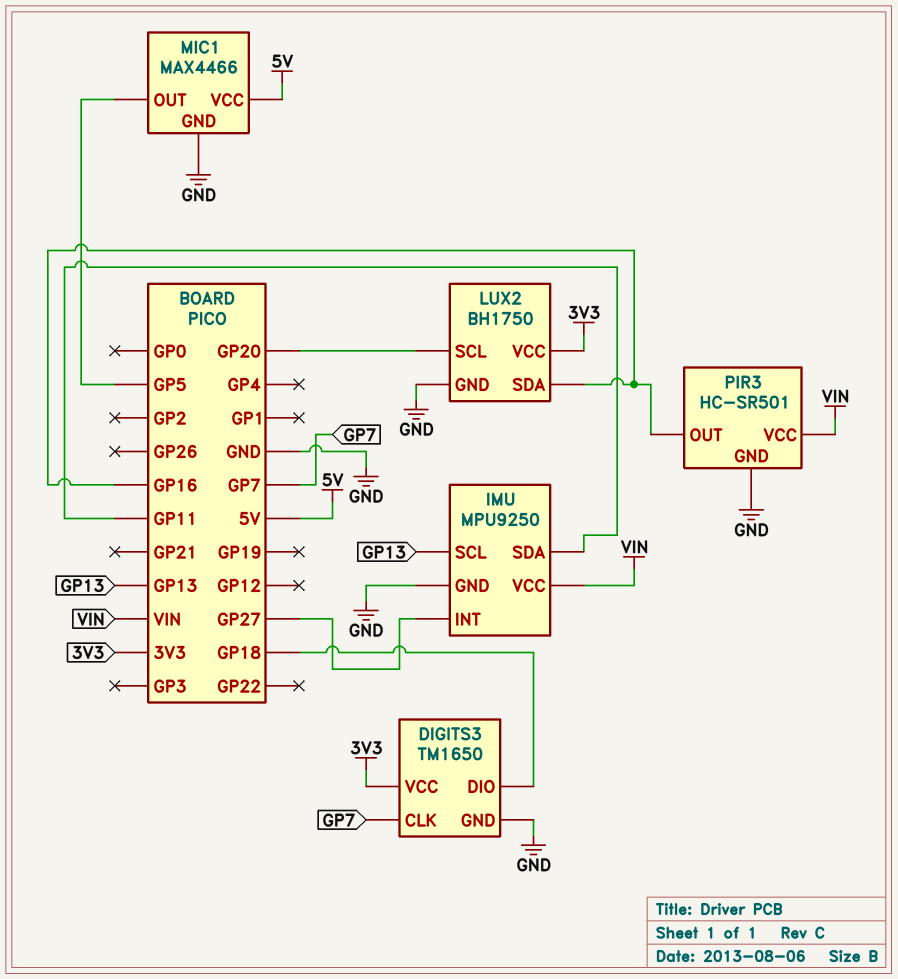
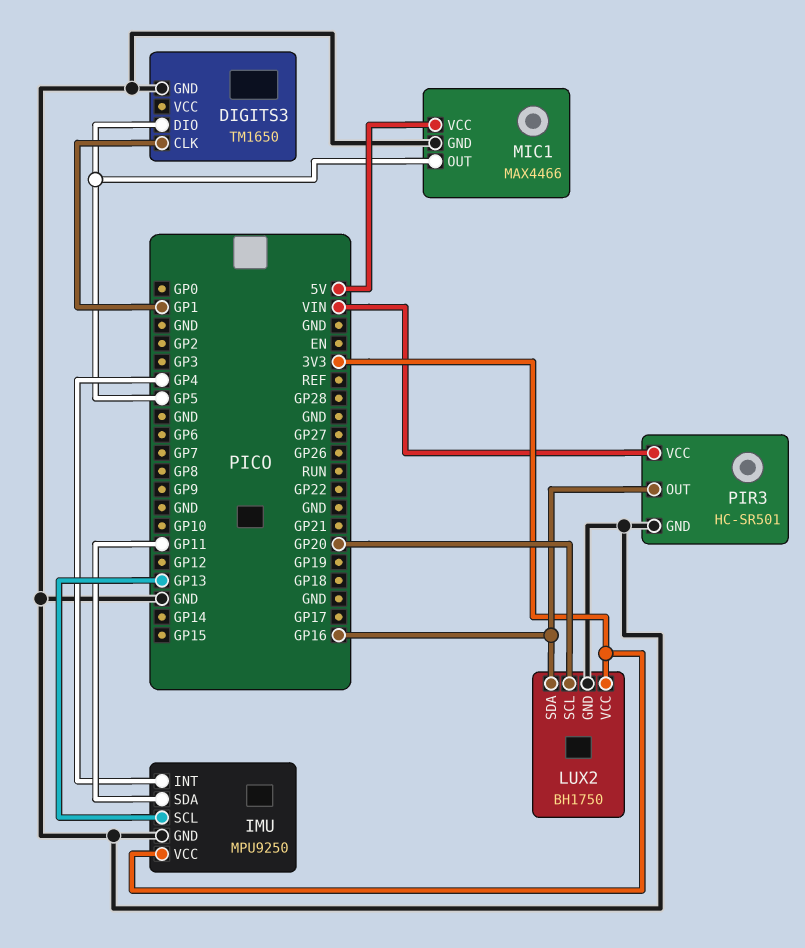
DIGITS3 pin CLK: GP7 -> GP1
DIGITS3 pin DIO: GP18 -> GP5
DIGITS3 pin VCC: 3V3 -> none
IMU pin INT: GP27 -> GP4
IMU pin VCC: VIN -> 3V3

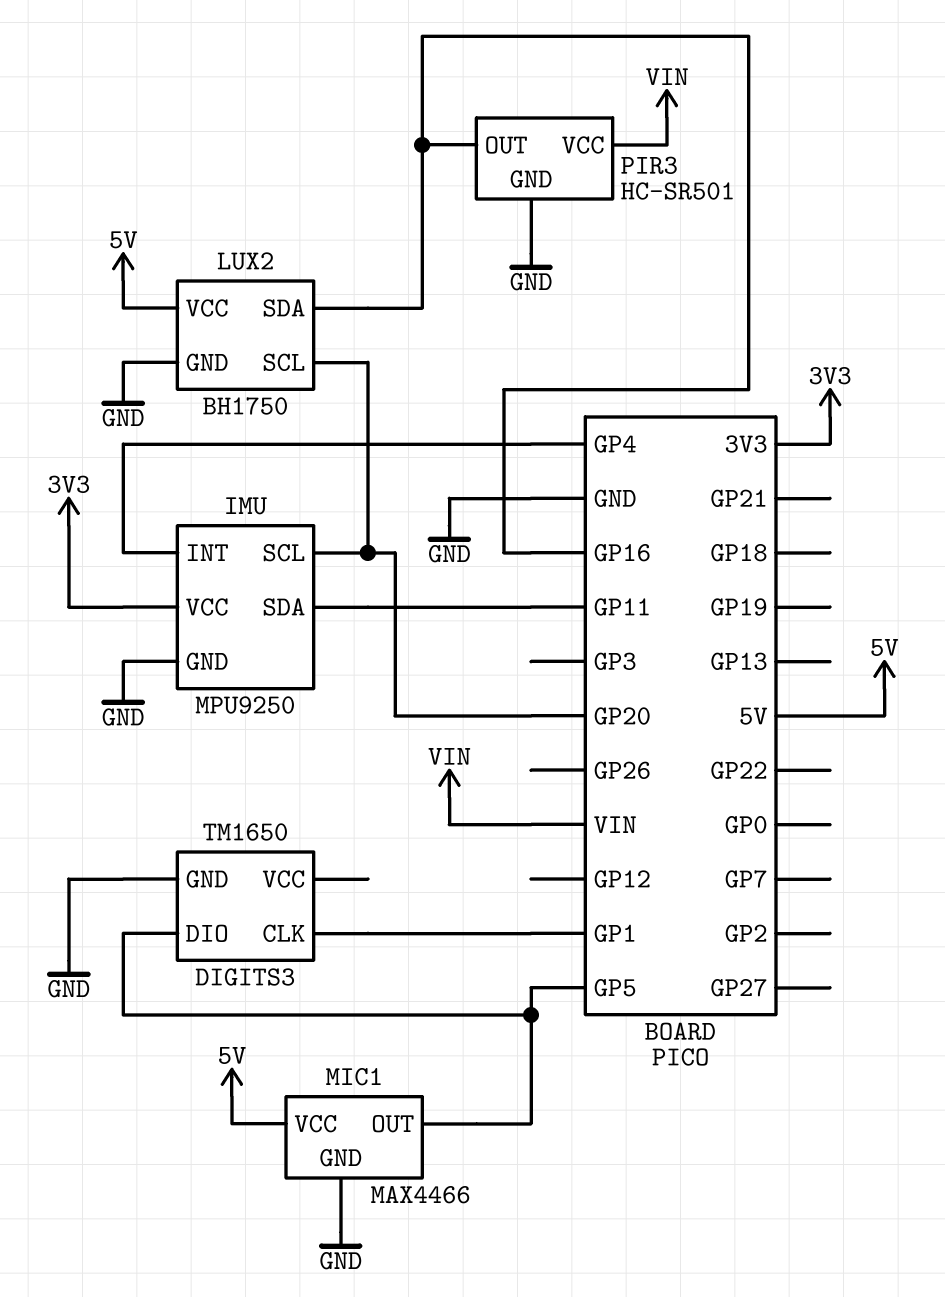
IMU pin SCL: GP13 -> GP20
LUX2 pin VCC: 3V3 -> 5V

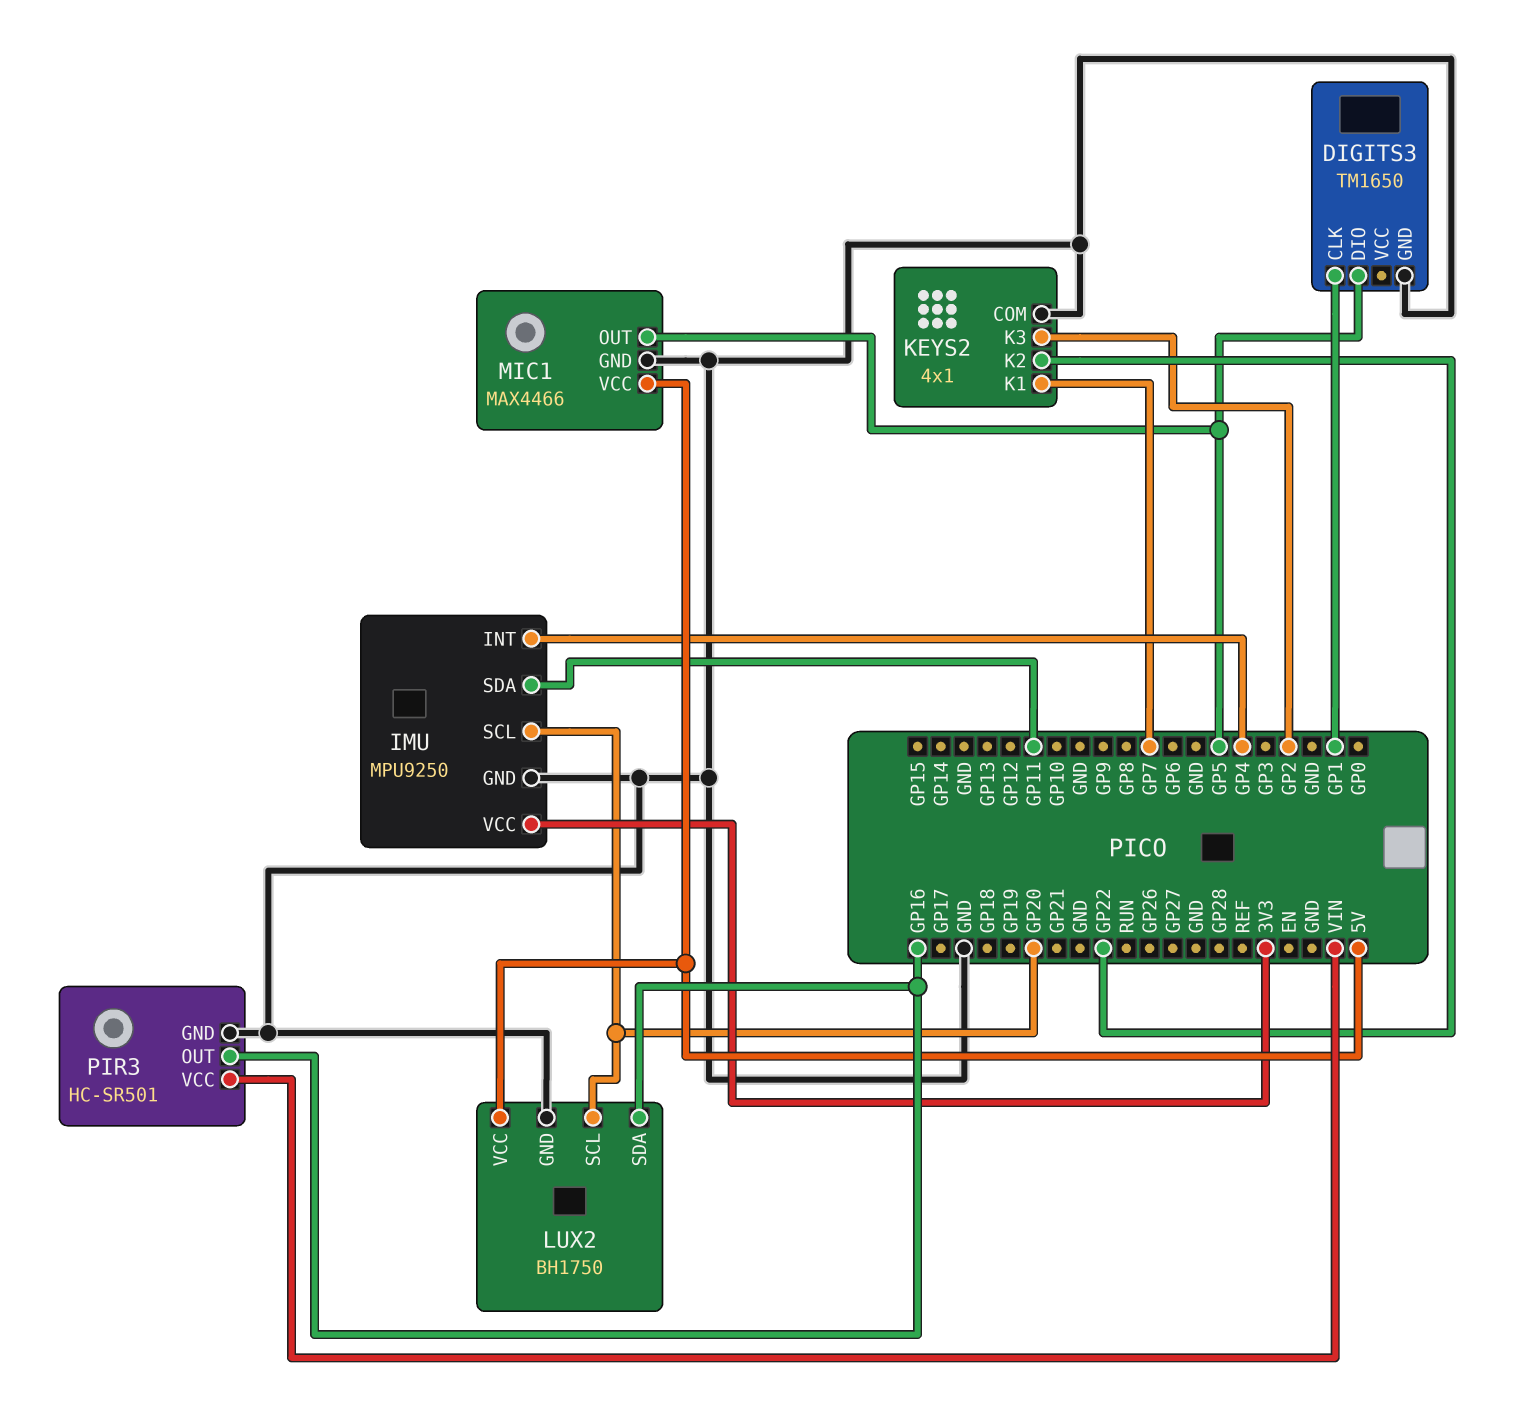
KEYS2: none -> 4x1
KEYS2 pin COM: none -> GND
KEYS2 pin K1: none -> GP7
KEYS2 pin K2: none -> GP22
KEYS2 pin K3: none -> GP2

